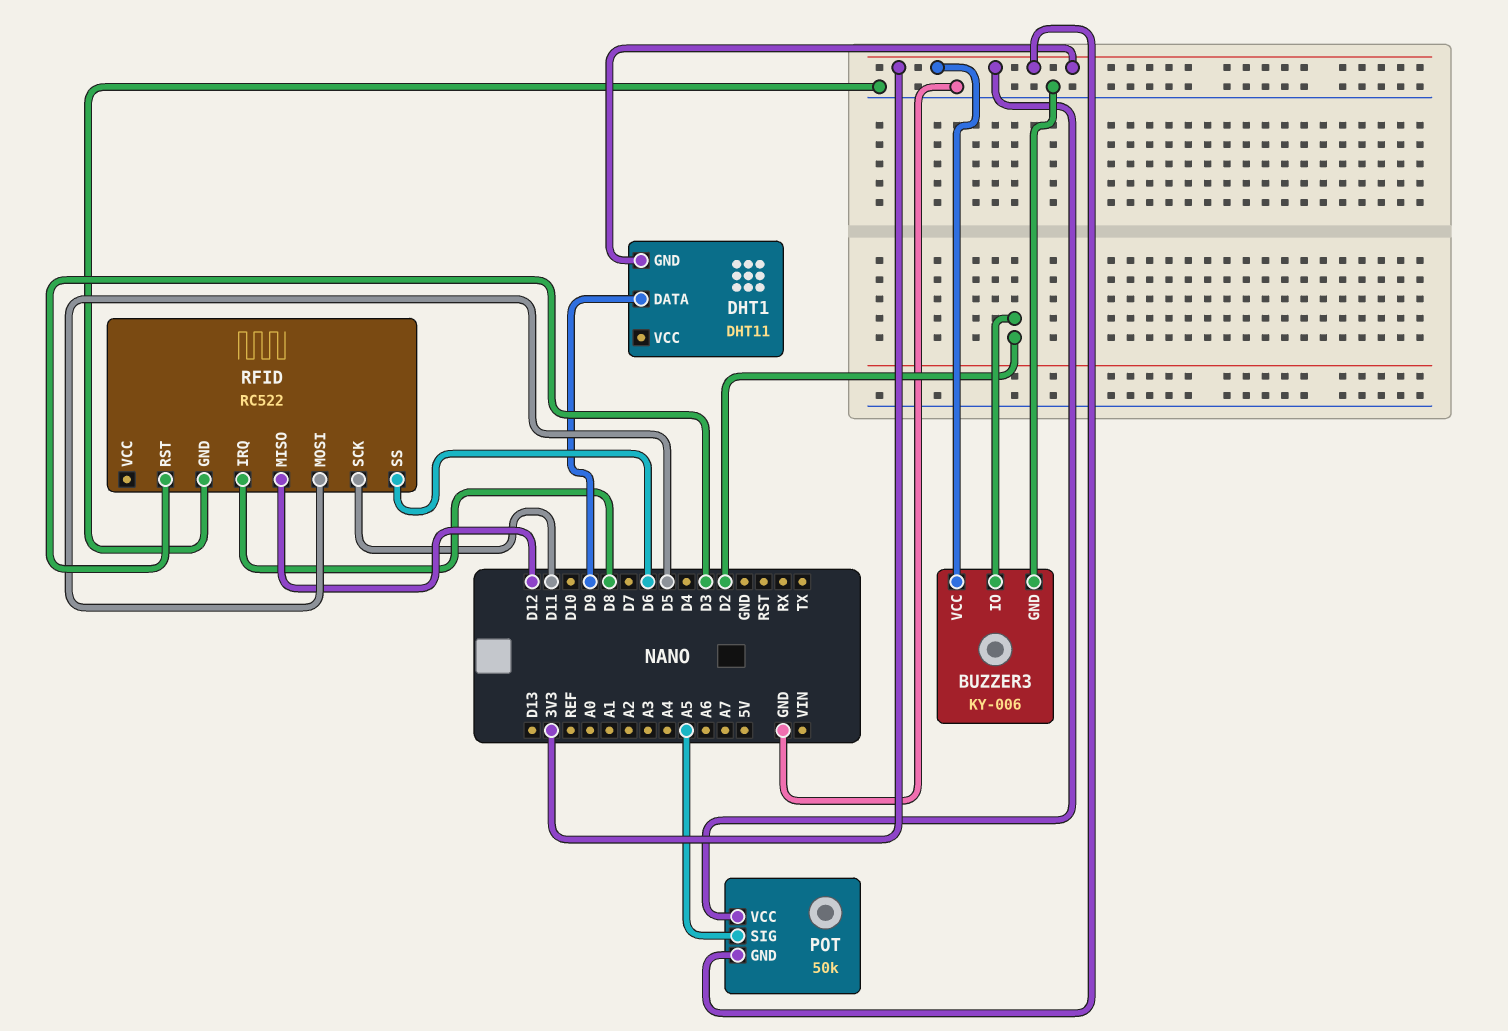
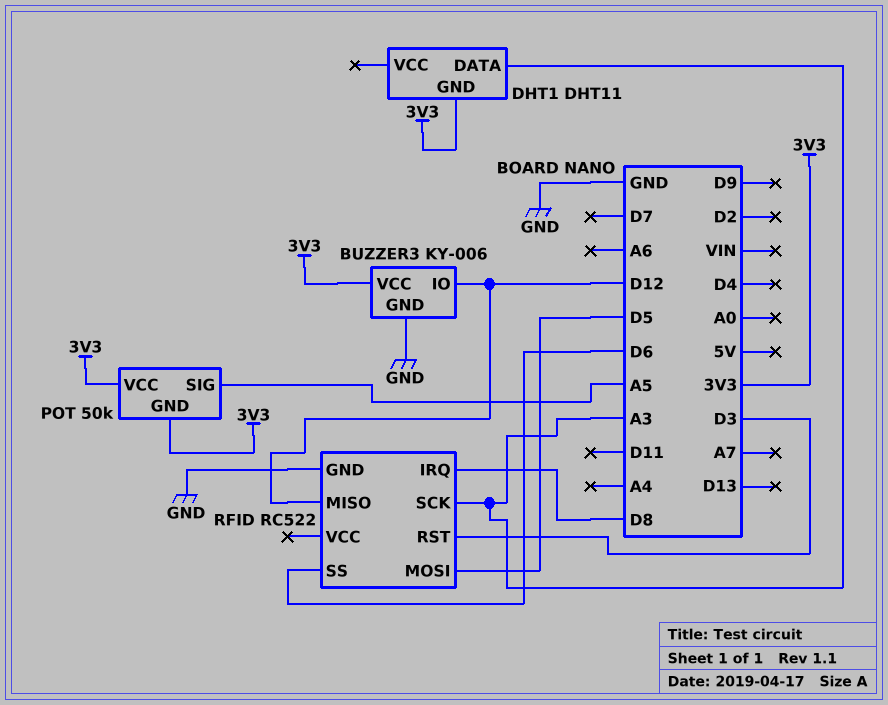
BUZZER3 pin IO: D2 -> D12
DHT1 pin DATA: D9 -> A3
RFID pin SCK: D11 -> A3

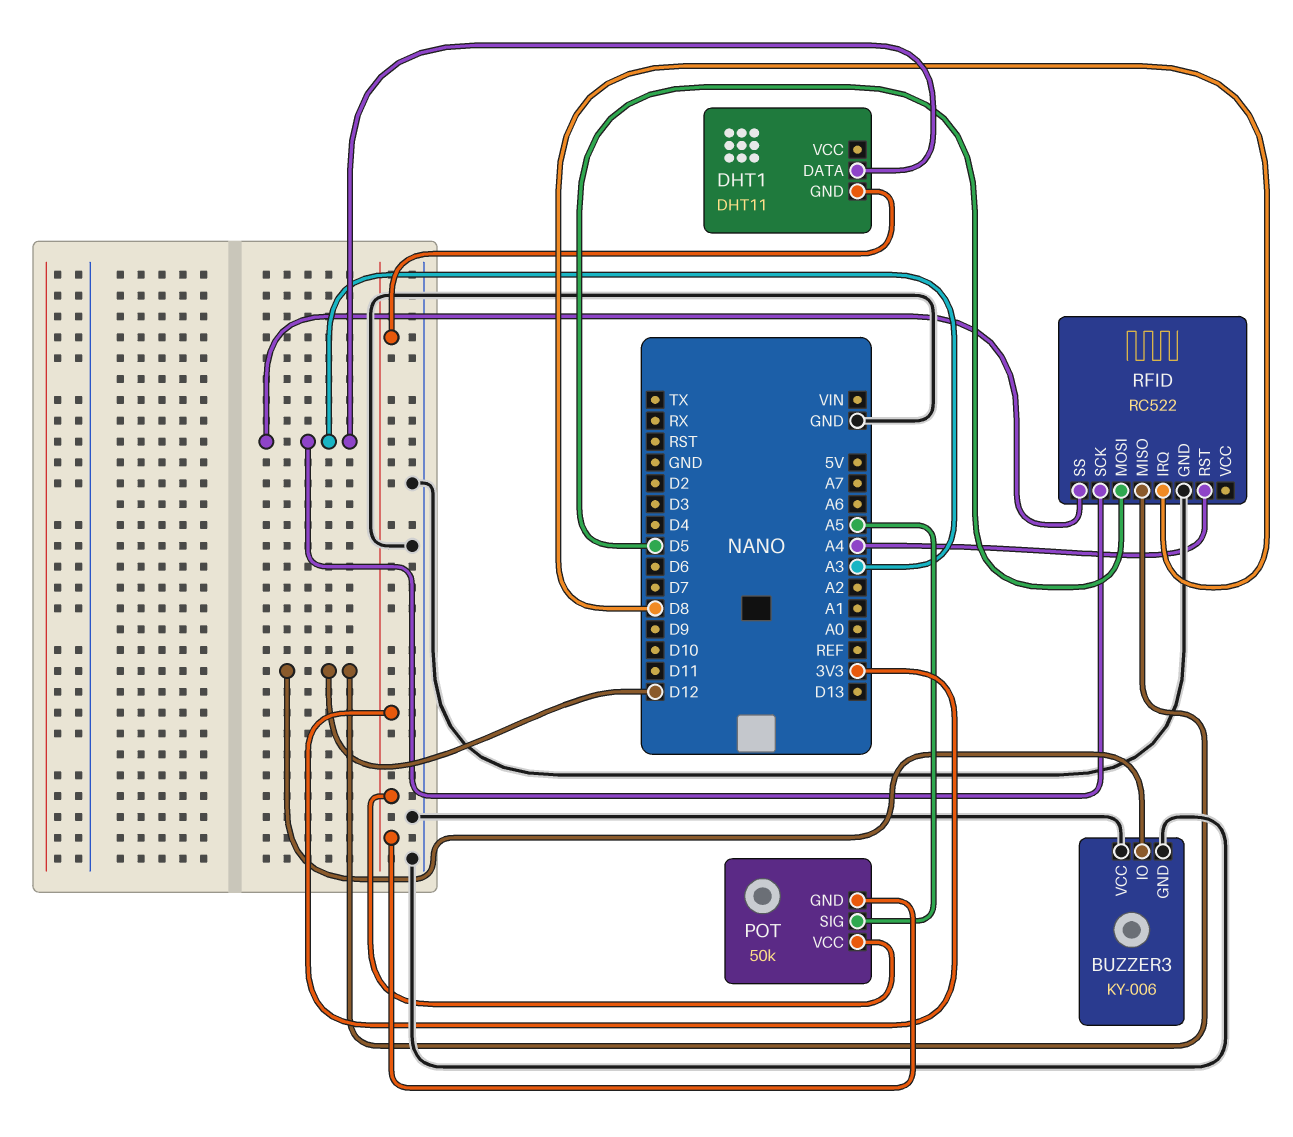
BUZZER3 pin VCC: 3V3 -> GND
RFID pin RST: D3 -> A4
RFID pin SS: D6 -> A3

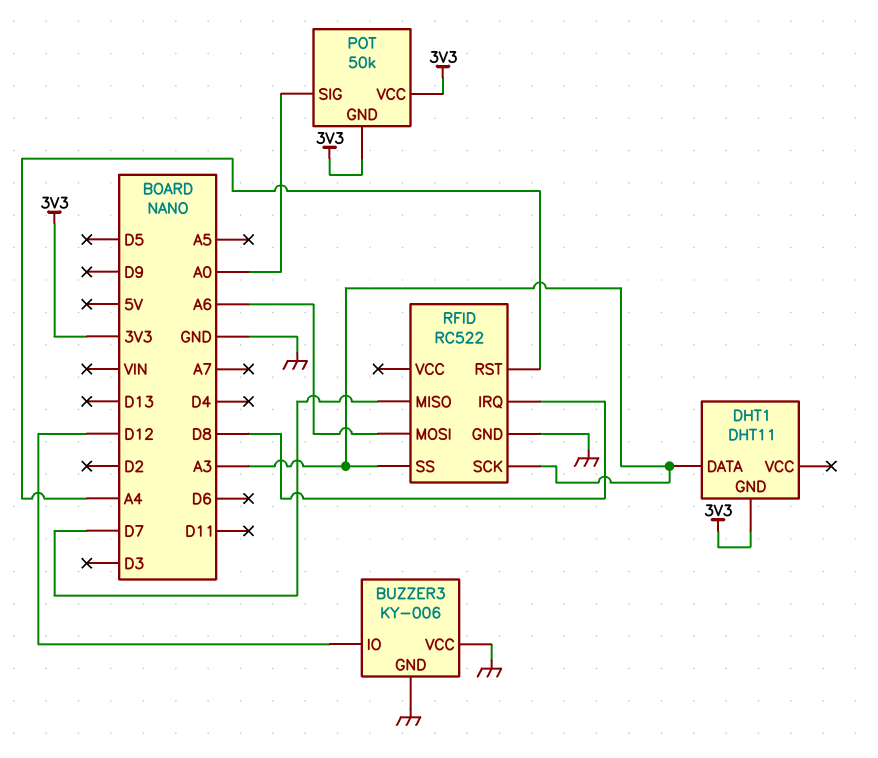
POT pin SIG: A5 -> A0
RFID pin MISO: D12 -> D7
RFID pin MOSI: D5 -> A6

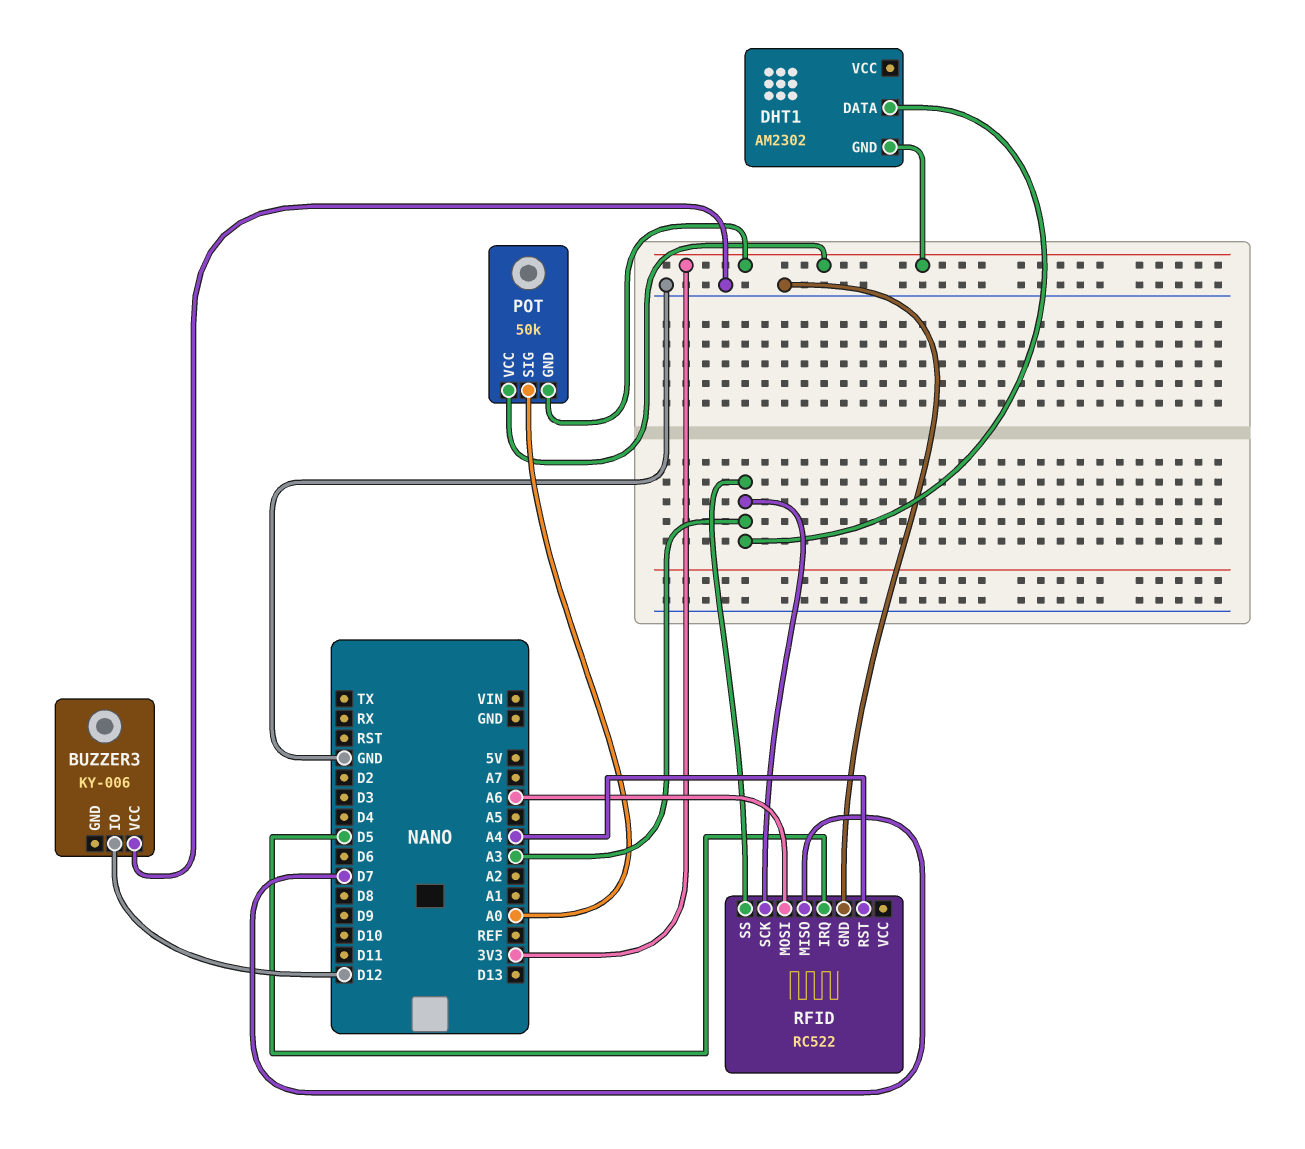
BUZZER3 pin GND: GND -> none
DHT1: DHT11 -> AM2302
RFID pin IRQ: D8 -> D5

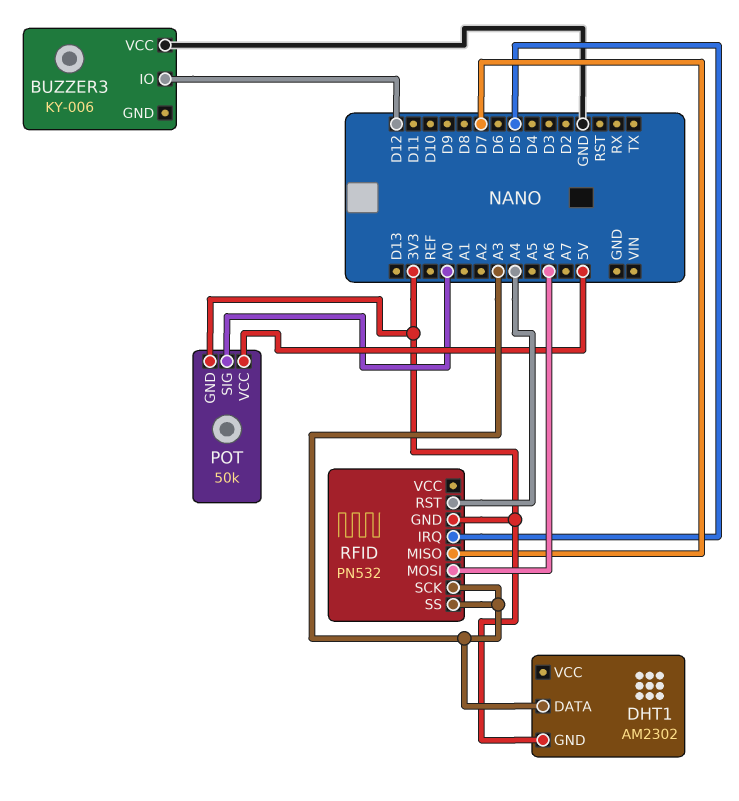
POT pin VCC: 3V3 -> 5V
RFID: RC522 -> PN532
RFID pin GND: GND -> 3V3

